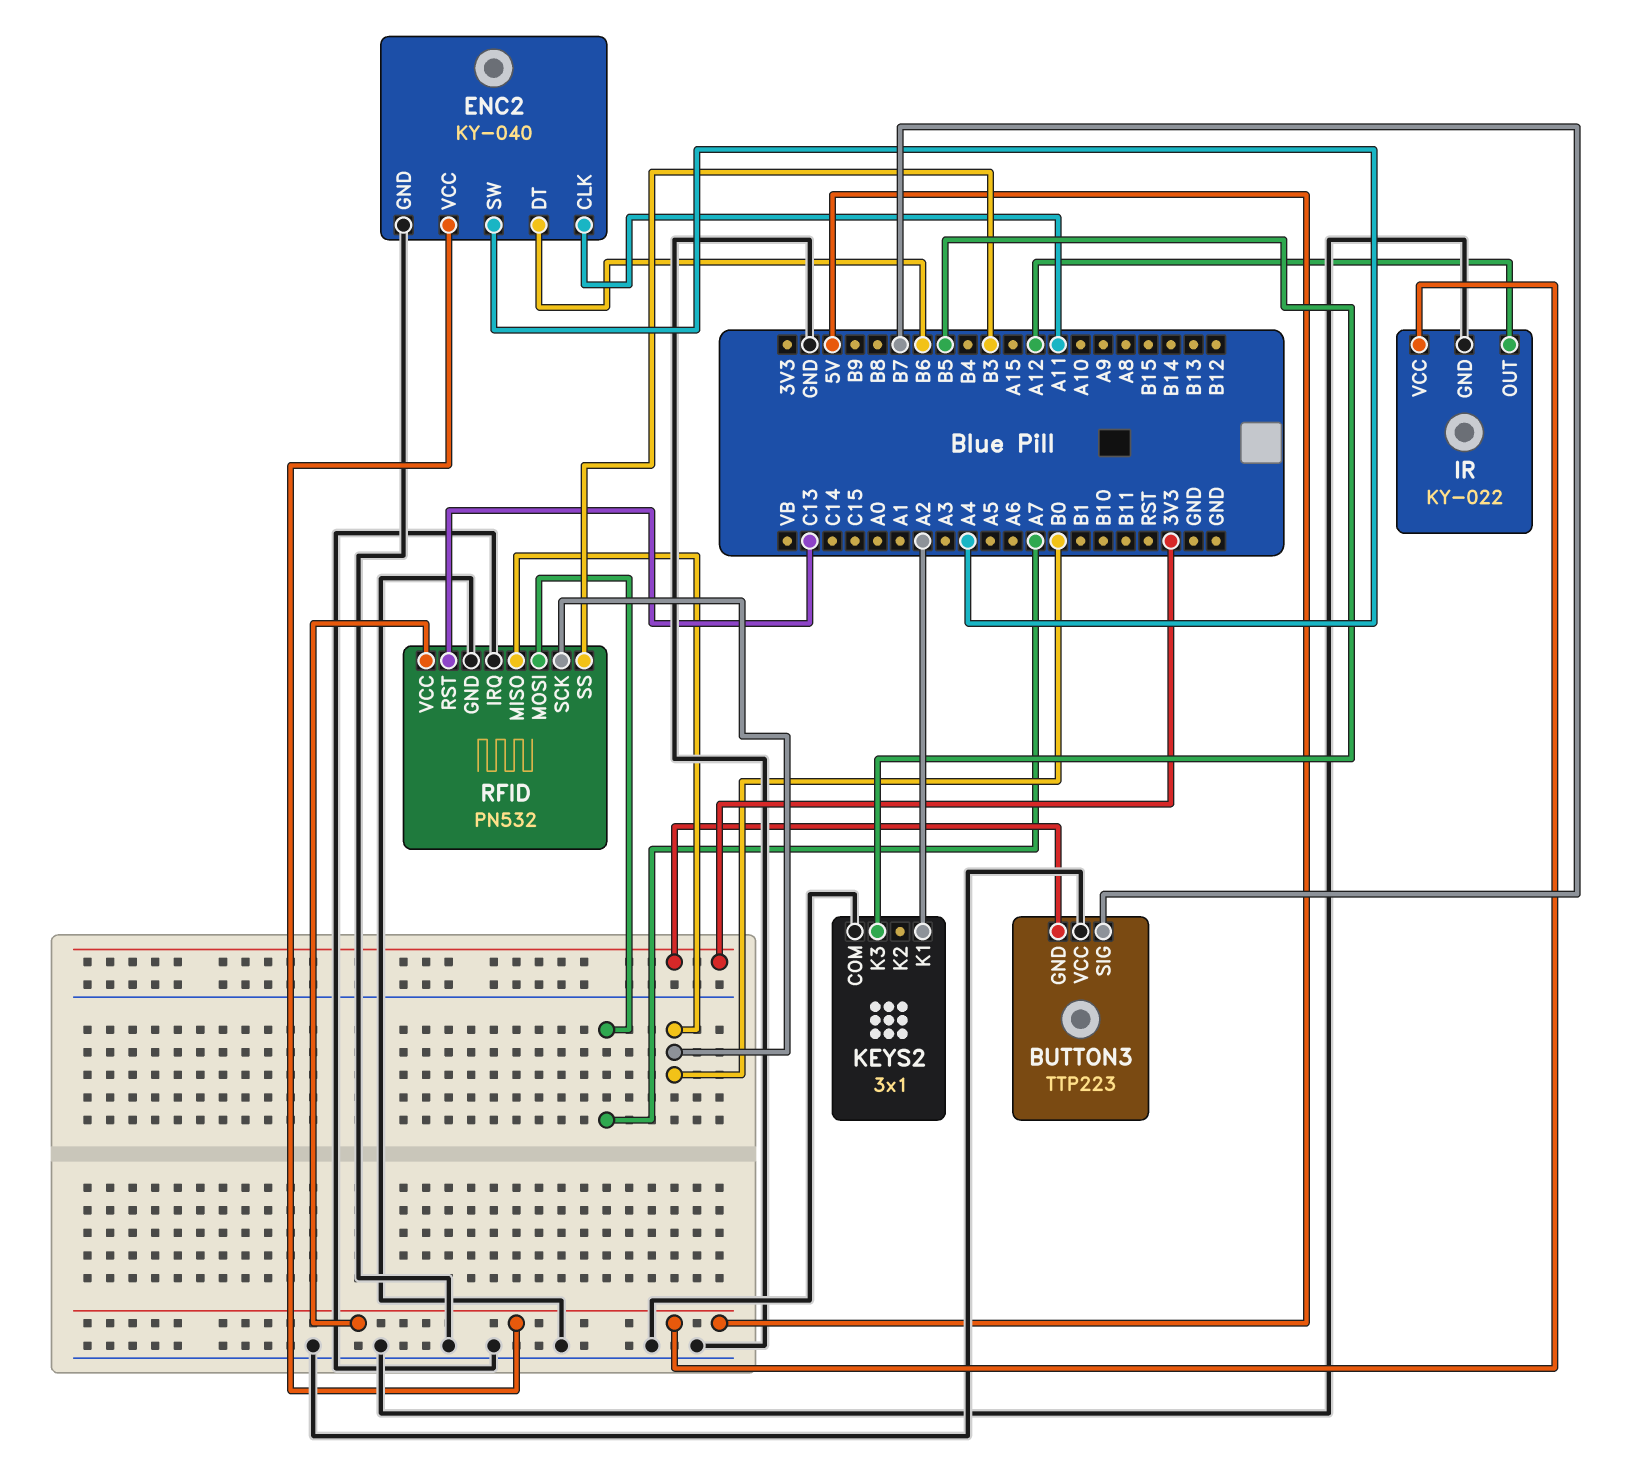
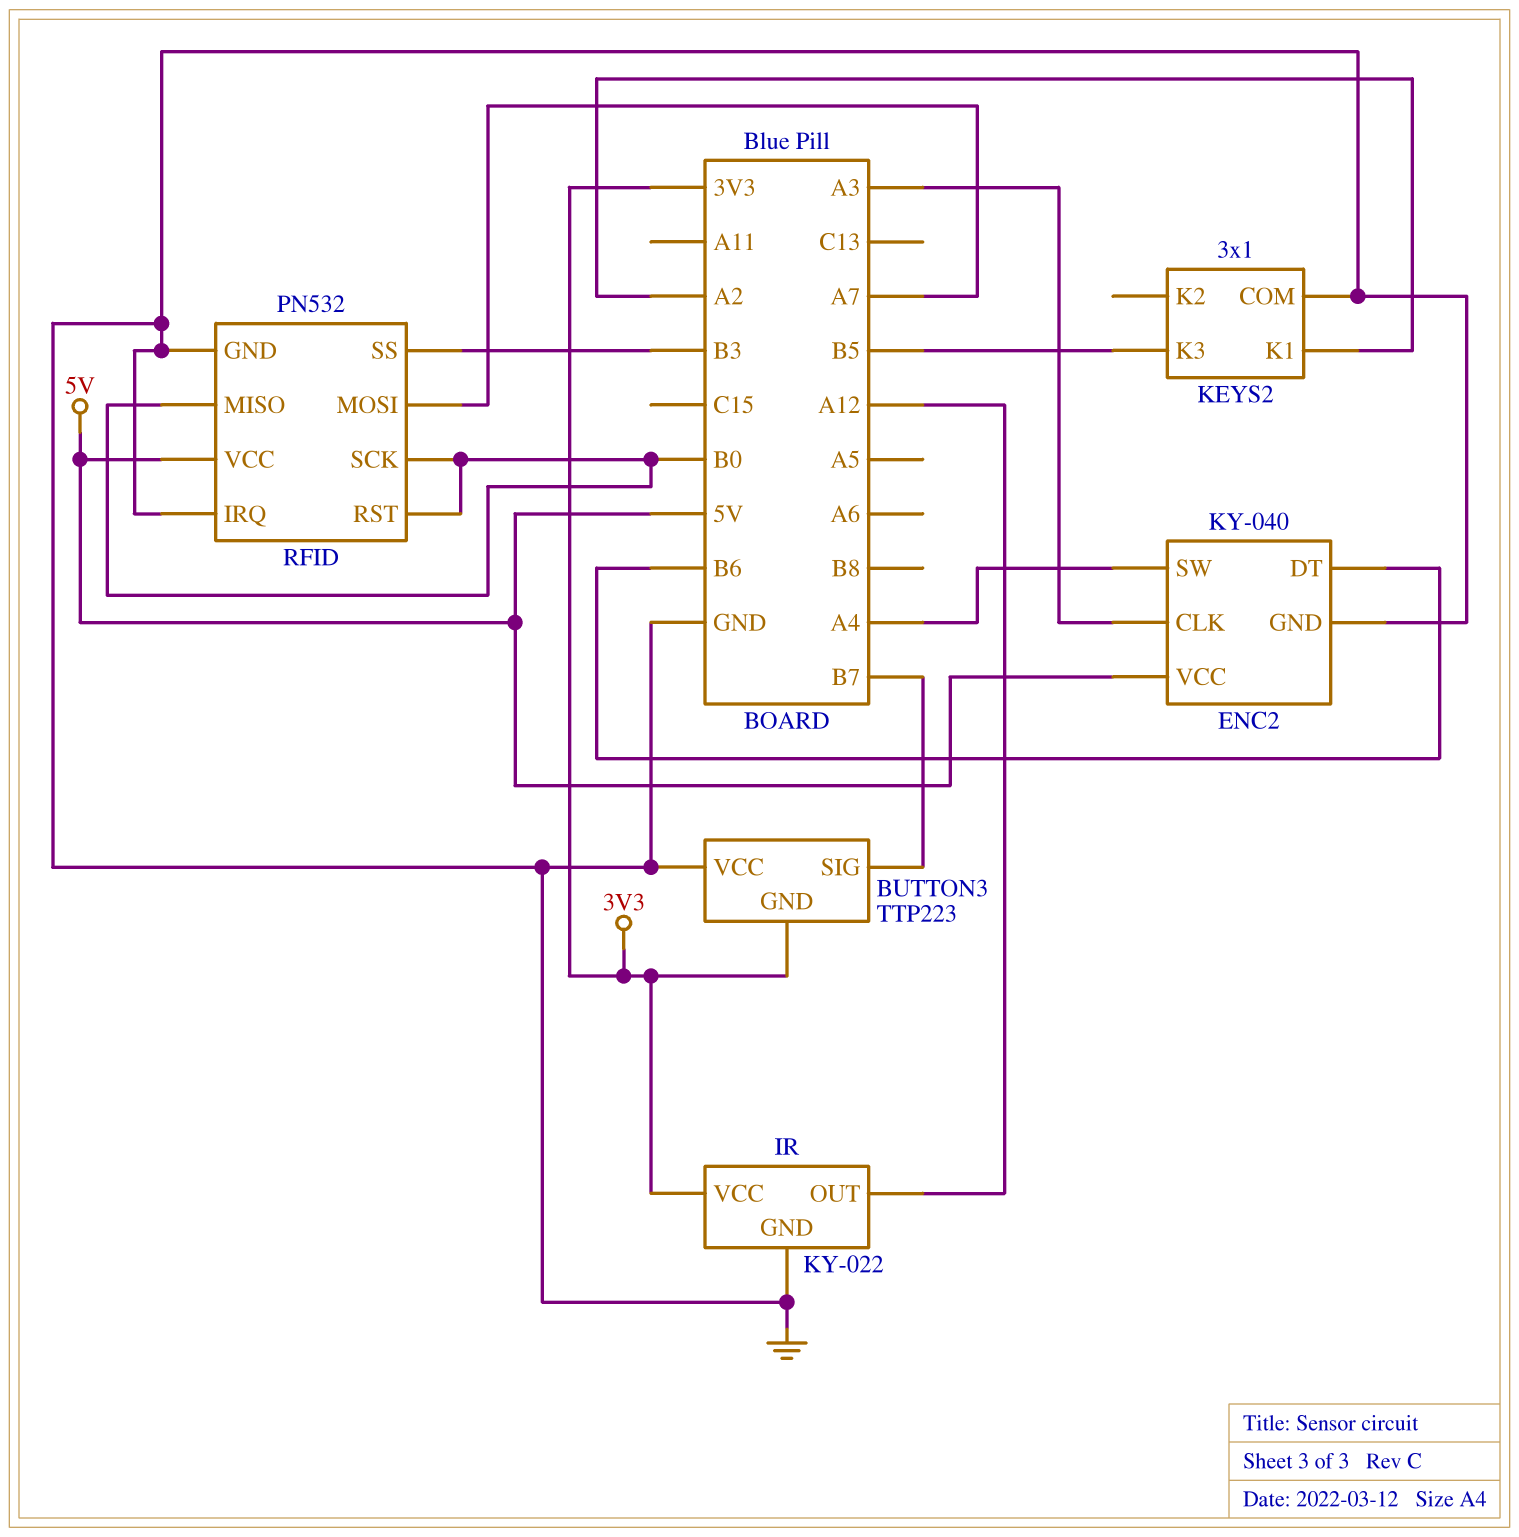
ENC2 pin CLK: A11 -> A3
IR pin VCC: 5V -> 3V3
RFID pin RST: C13 -> B0

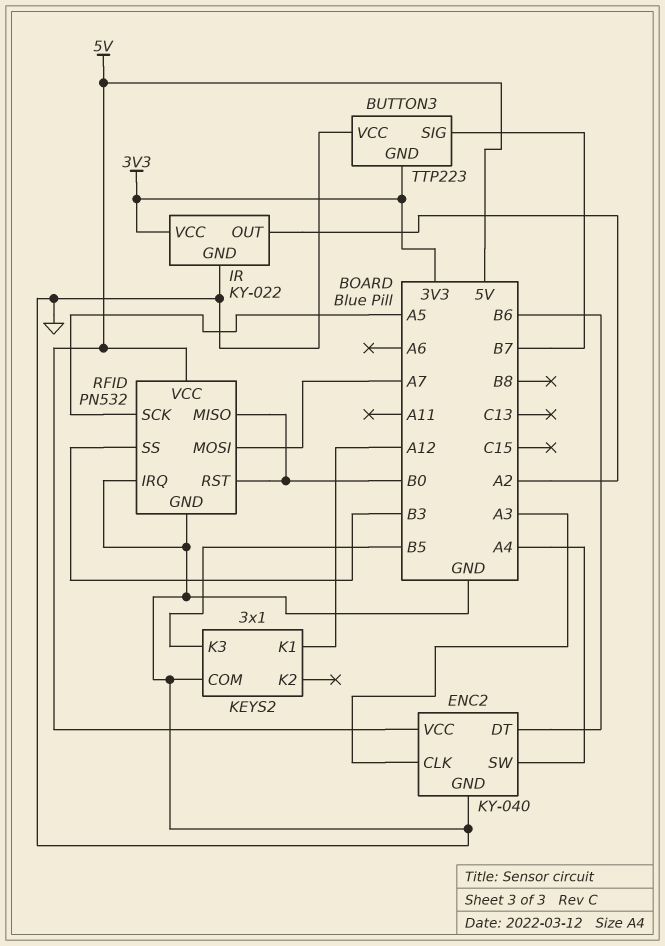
IR pin OUT: A12 -> A2
KEYS2 pin K1: A2 -> A12
RFID pin SCK: B0 -> A5

